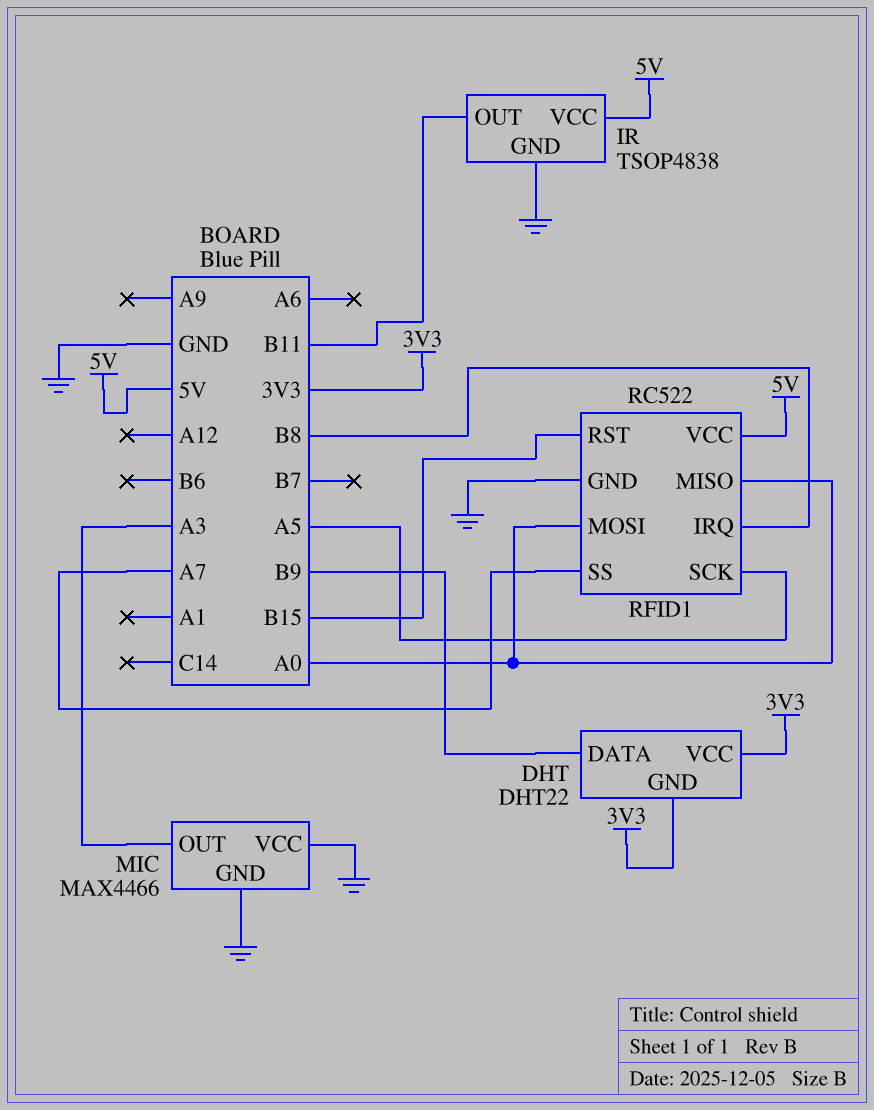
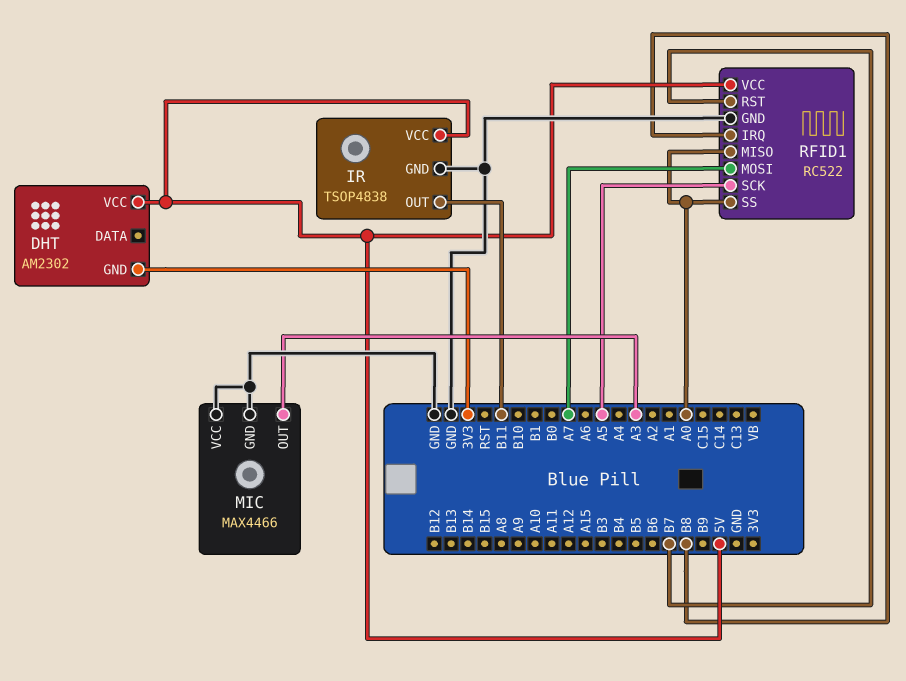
DHT: DHT22 -> AM2302
DHT pin DATA: B9 -> none
DHT pin VCC: 3V3 -> 5V
RFID1 pin MOSI: A0 -> A7
RFID1 pin RST: B15 -> B7
RFID1 pin SS: A7 -> A0

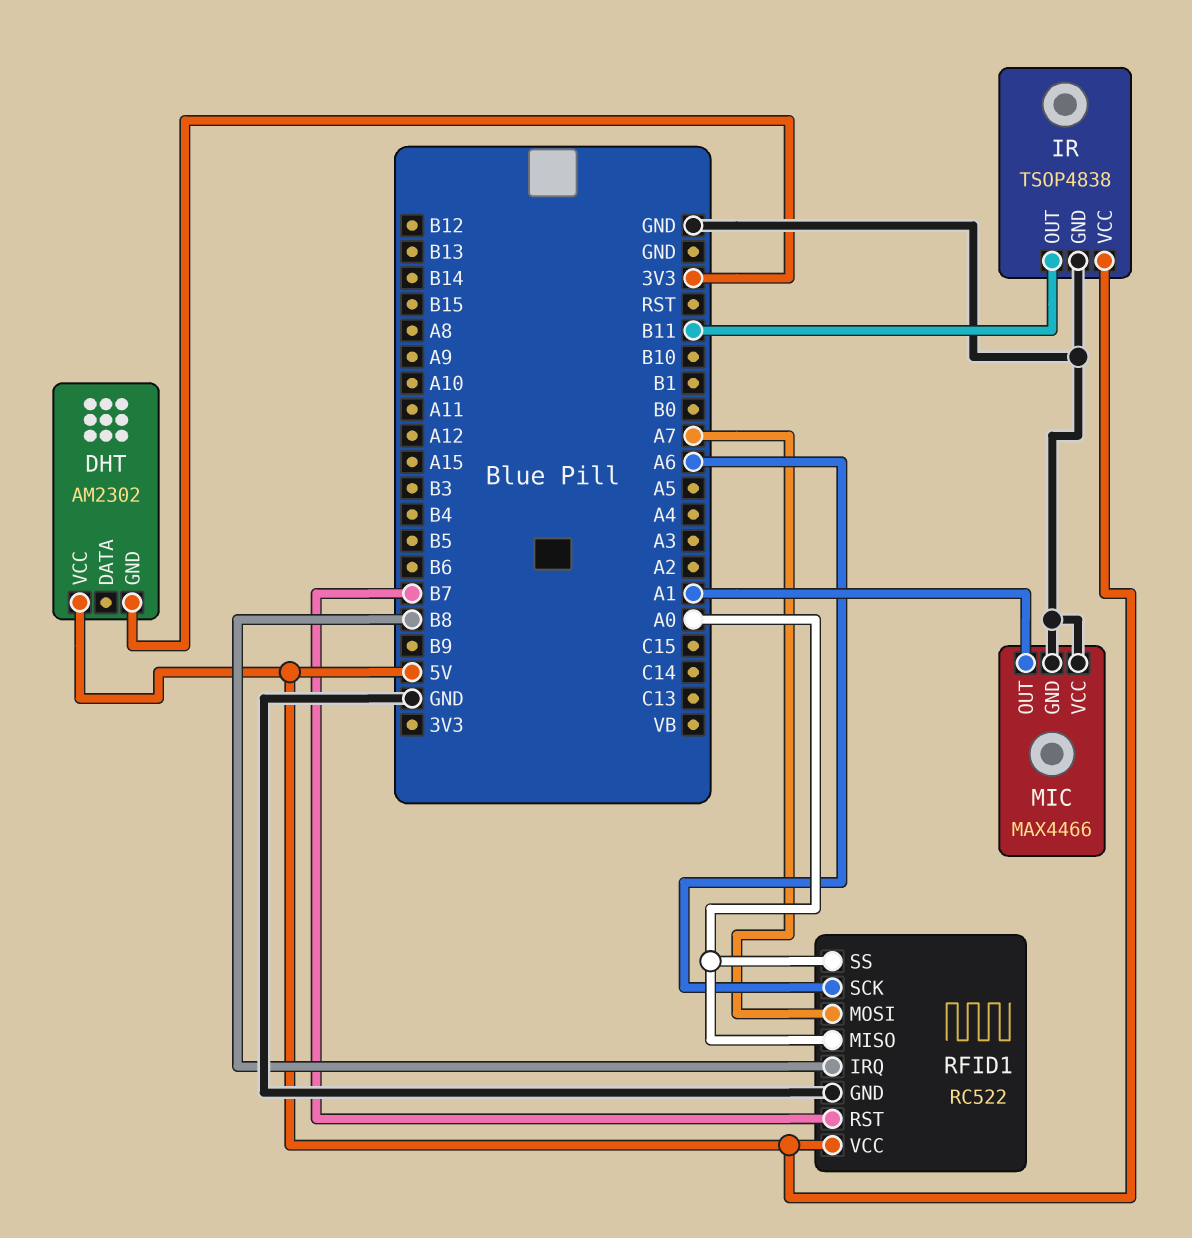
MIC pin OUT: A3 -> A1
RFID1 pin SCK: A5 -> A6

